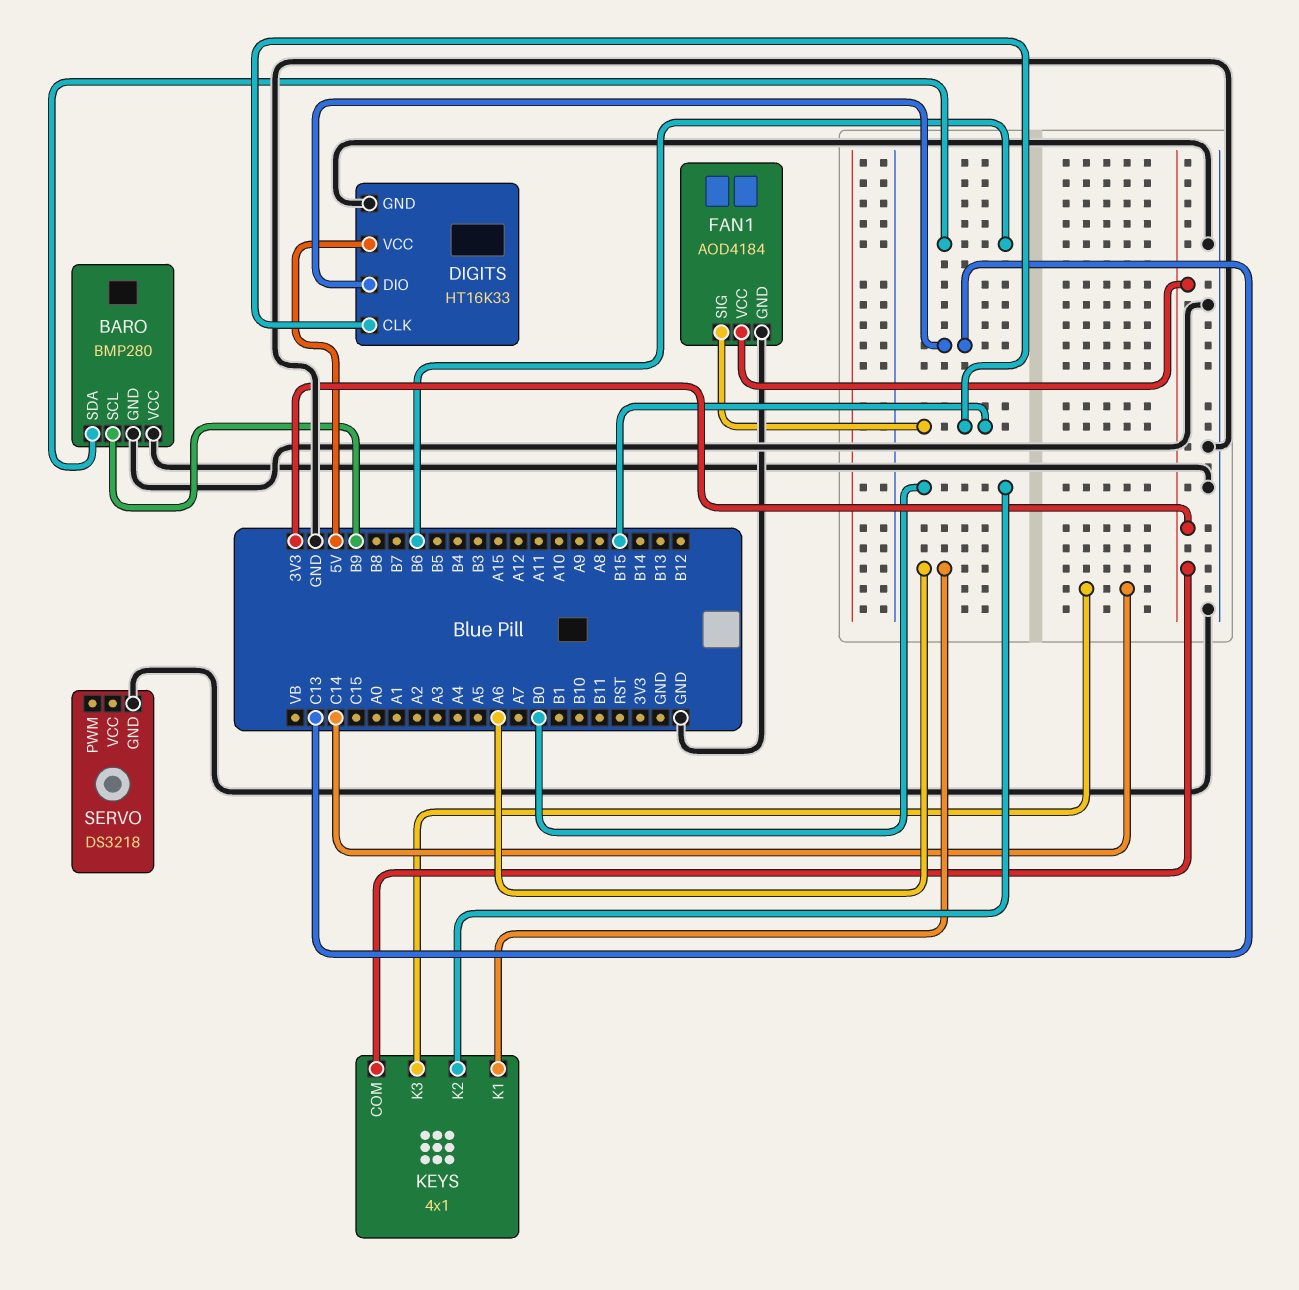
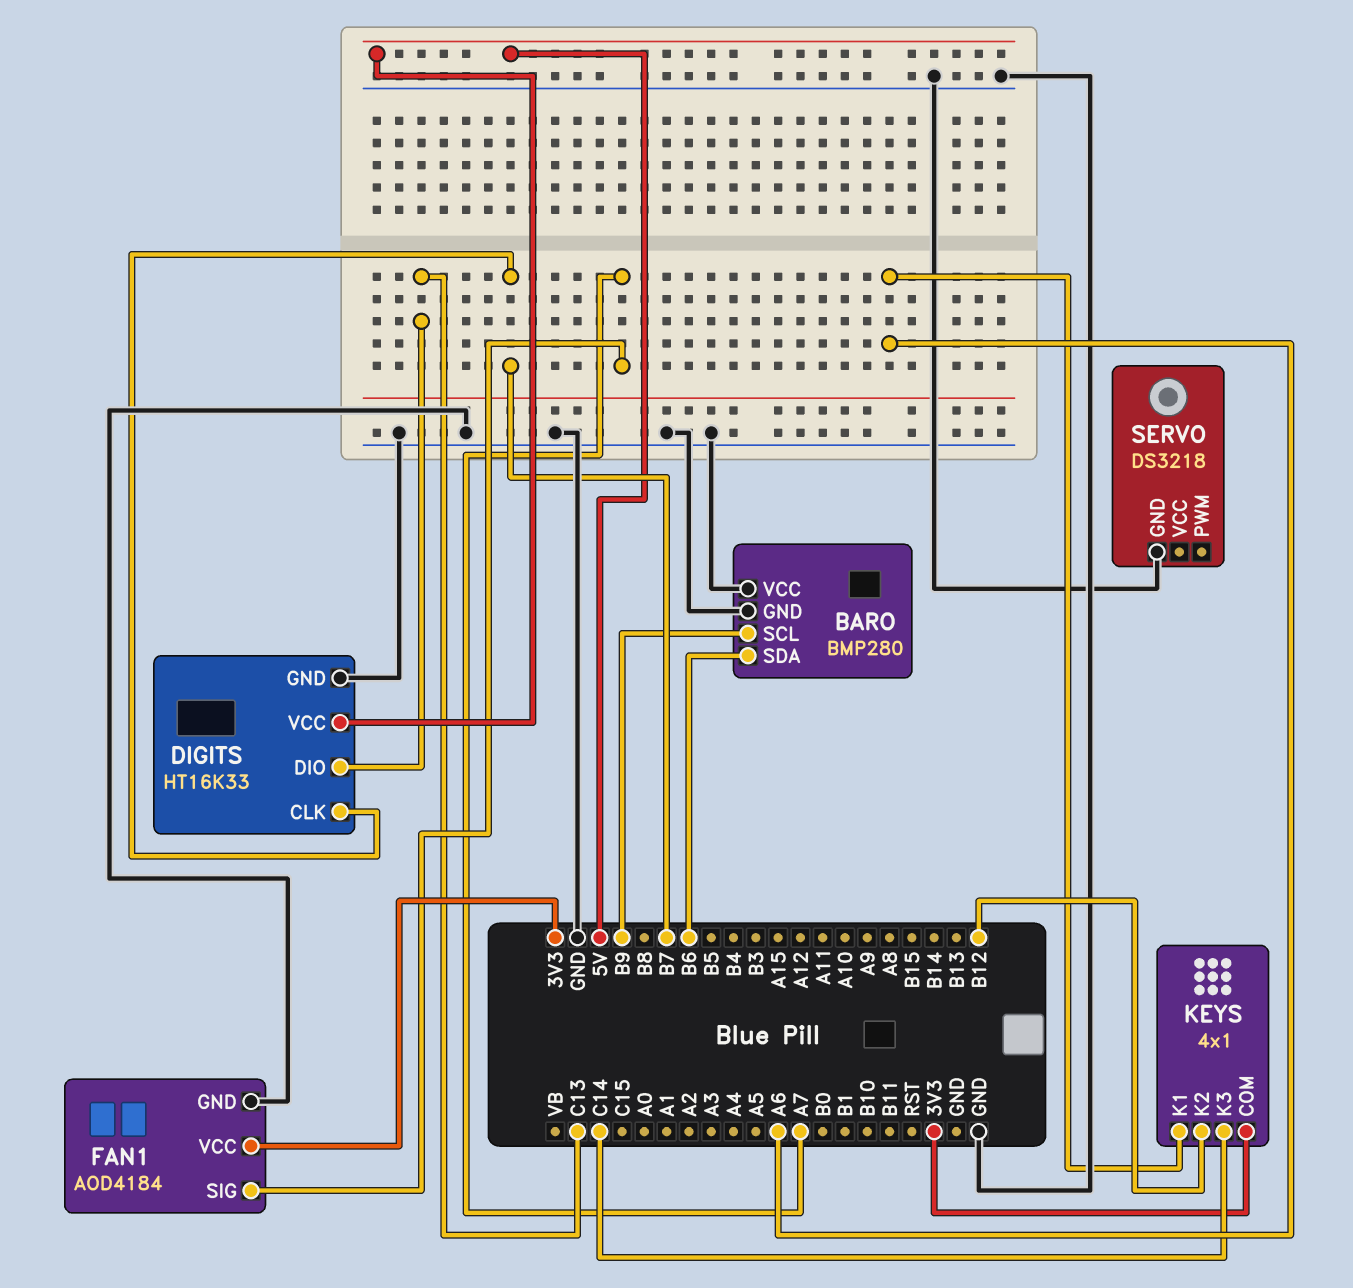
DIGITS pin CLK: B15 -> B7
FAN1 pin SIG: B15 -> A7
KEYS pin K2: B0 -> B12

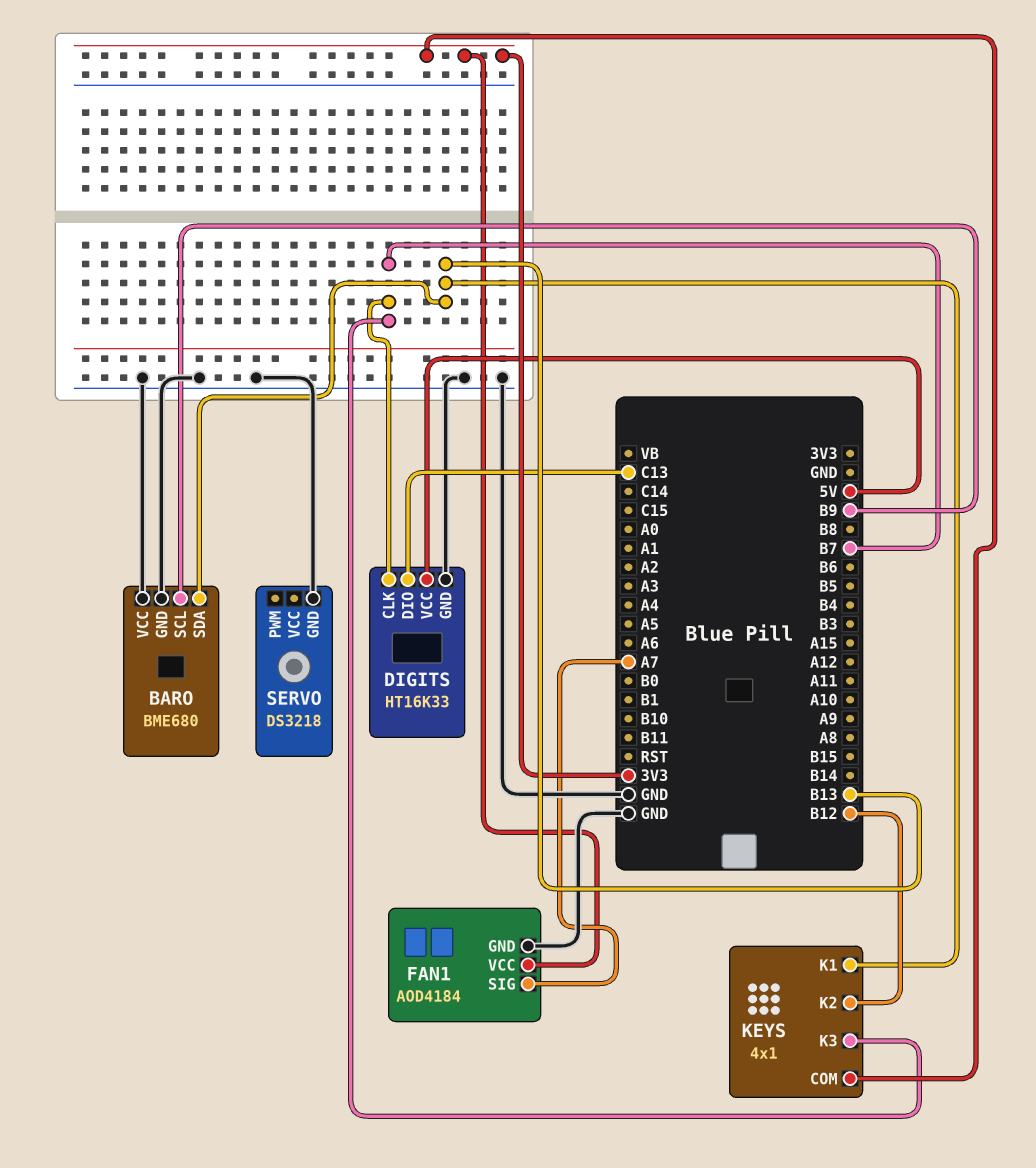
BARO: BMP280 -> BME680
BARO pin SDA: B6 -> B13
KEYS pin K1: A6 -> B13
KEYS pin K3: C14 -> B7

